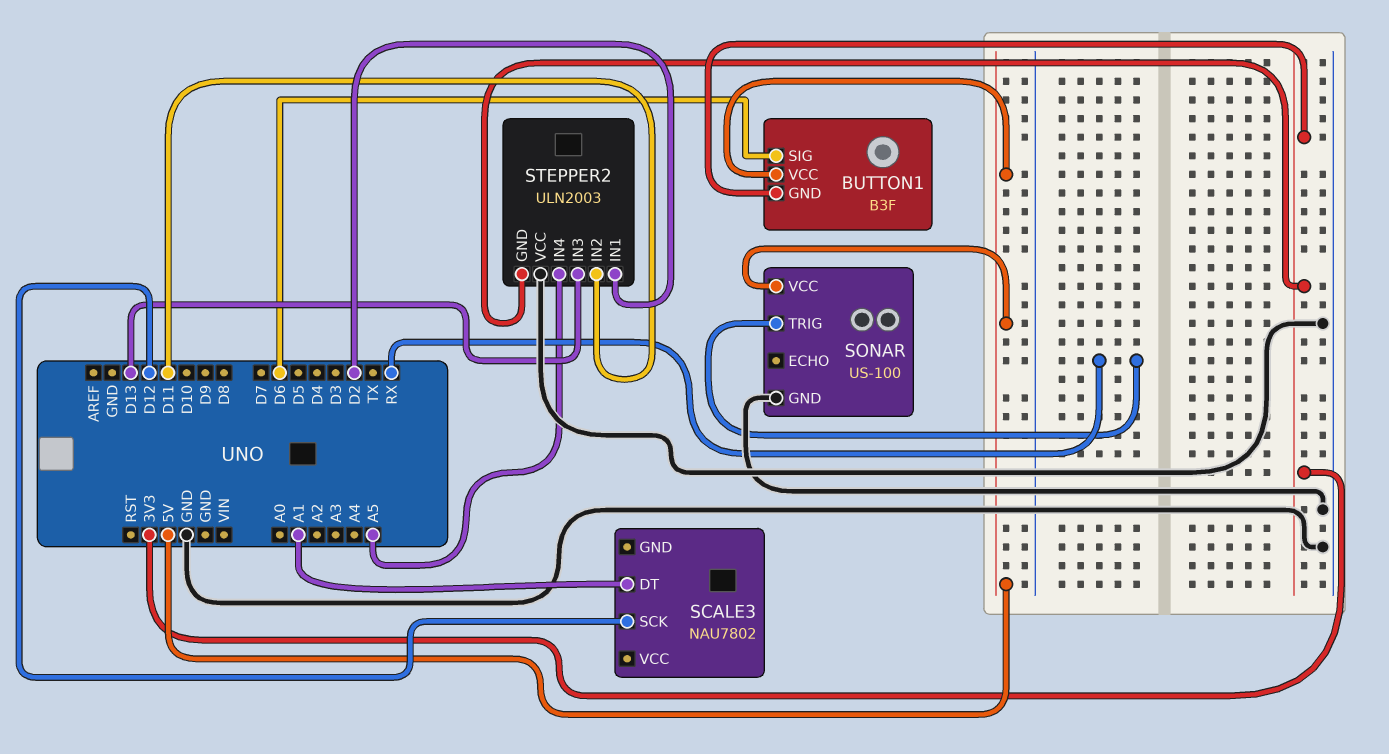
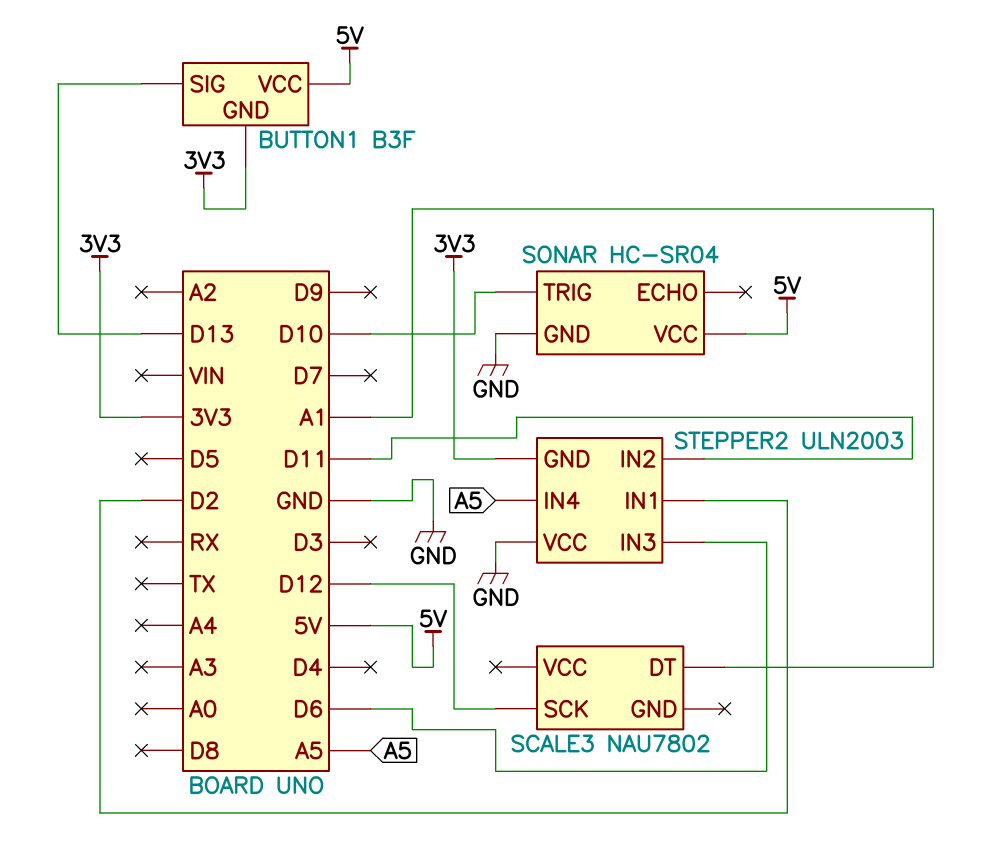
BUTTON1 pin SIG: D6 -> D13
SONAR: US-100 -> HC-SR04
SONAR pin TRIG: RX -> D10
STEPPER2 pin IN3: D13 -> D6

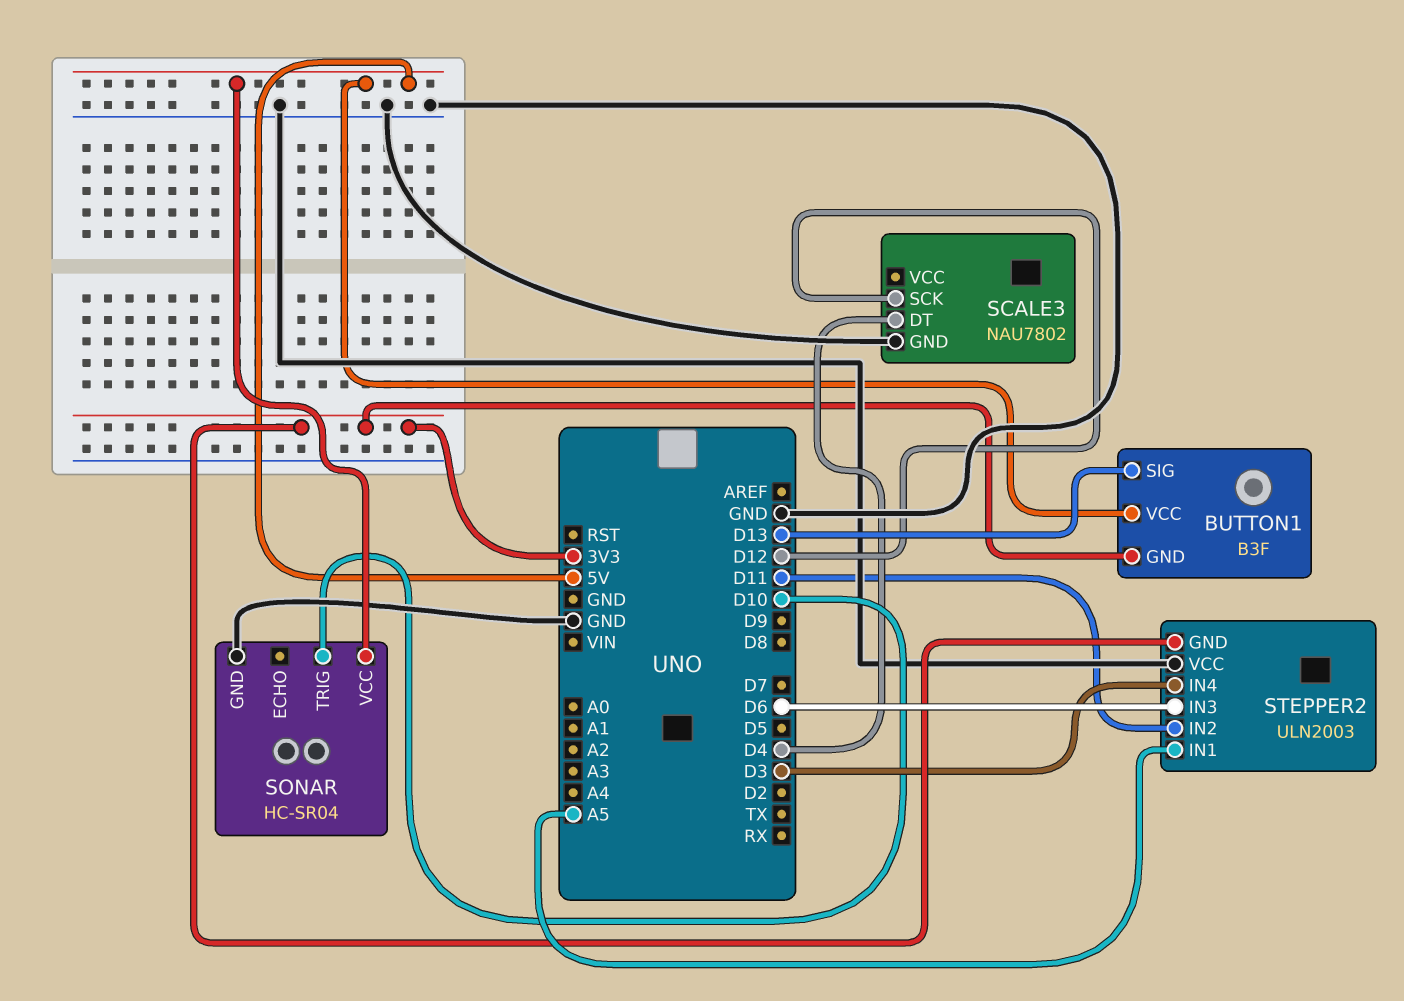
SCALE3 pin DT: A1 -> D4
SCALE3 pin GND: none -> GND
STEPPER2 pin IN1: D2 -> A5
STEPPER2 pin IN4: A5 -> D3

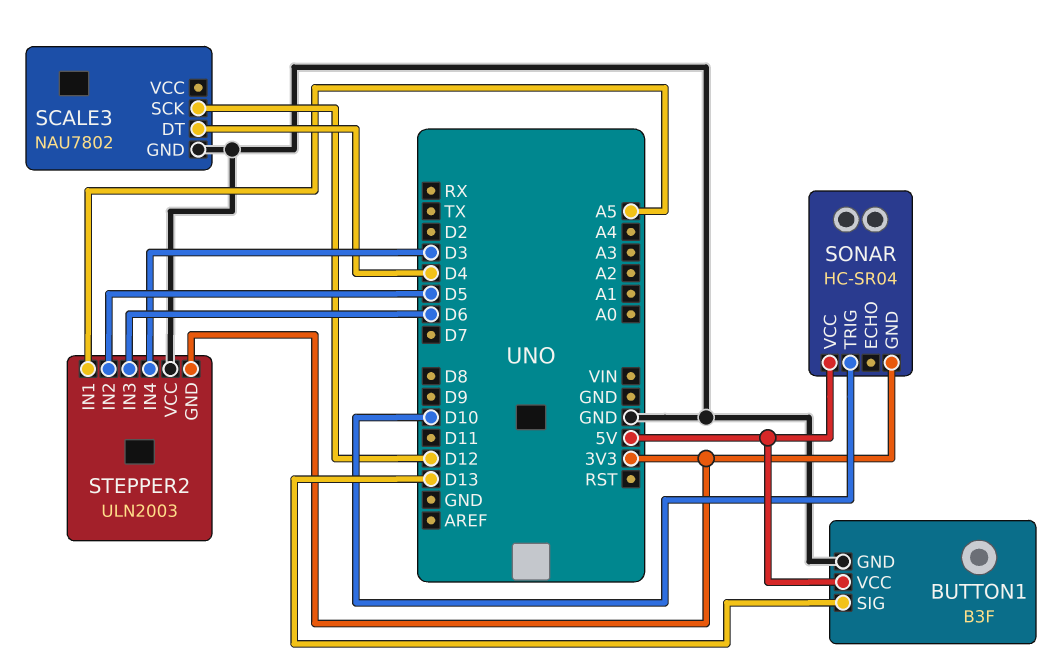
BUTTON1 pin GND: 3V3 -> GND
SONAR pin GND: GND -> 3V3
STEPPER2 pin IN2: D11 -> D5

